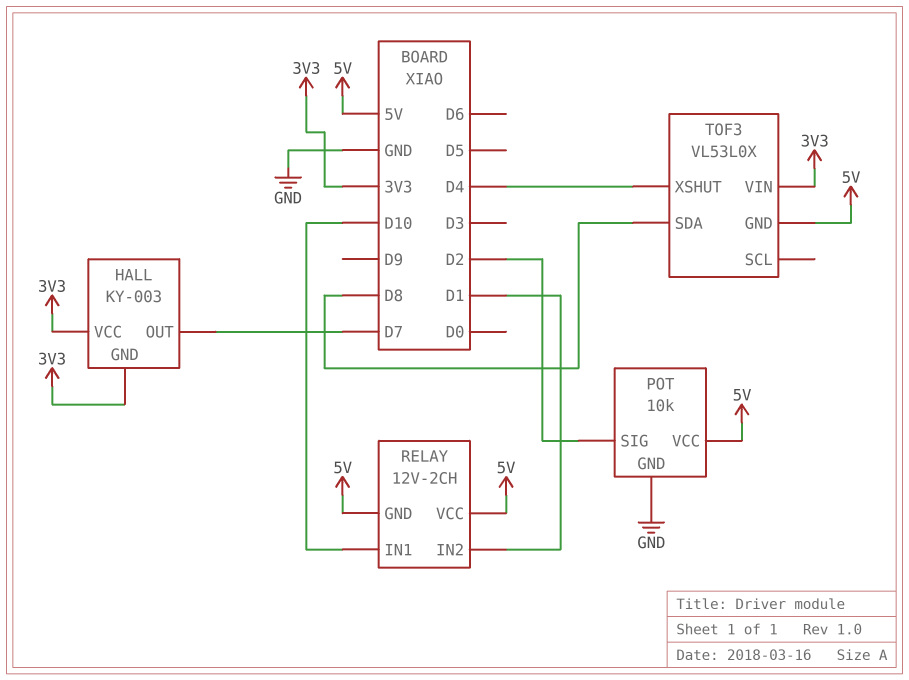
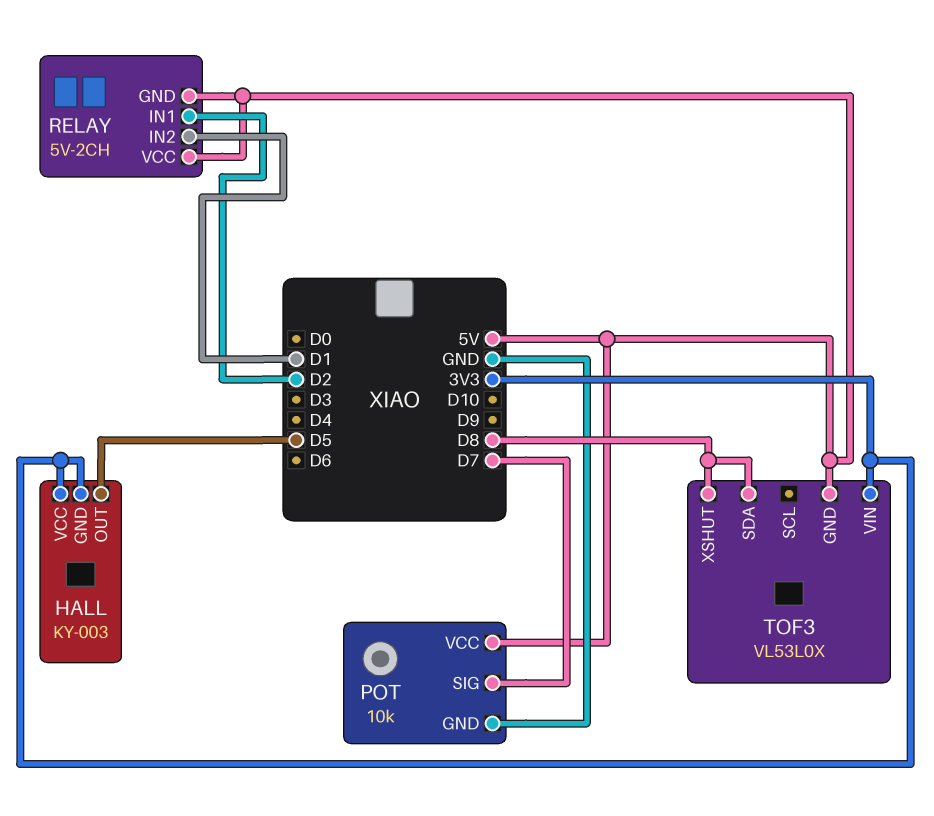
HALL pin OUT: D7 -> D5
POT pin SIG: D2 -> D7
RELAY: 12V-2CH -> 5V-2CH
RELAY pin IN1: D10 -> D2
TOF3 pin XSHUT: D4 -> D8

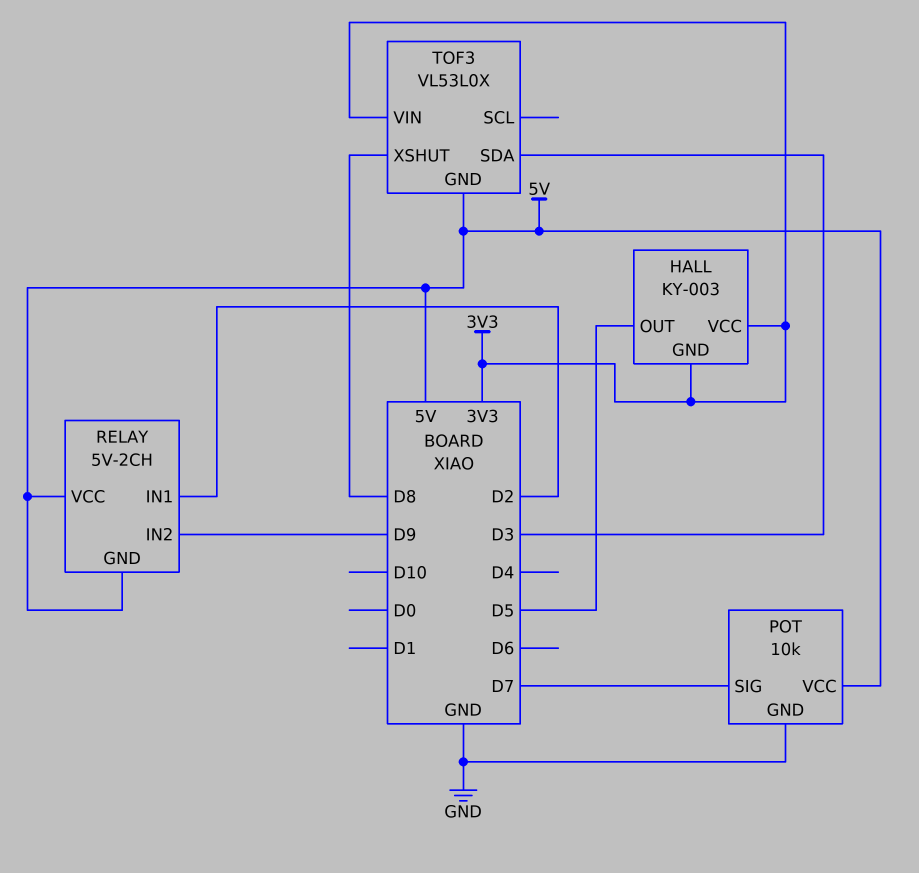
RELAY pin IN2: D1 -> D9
TOF3 pin SDA: D8 -> D3

